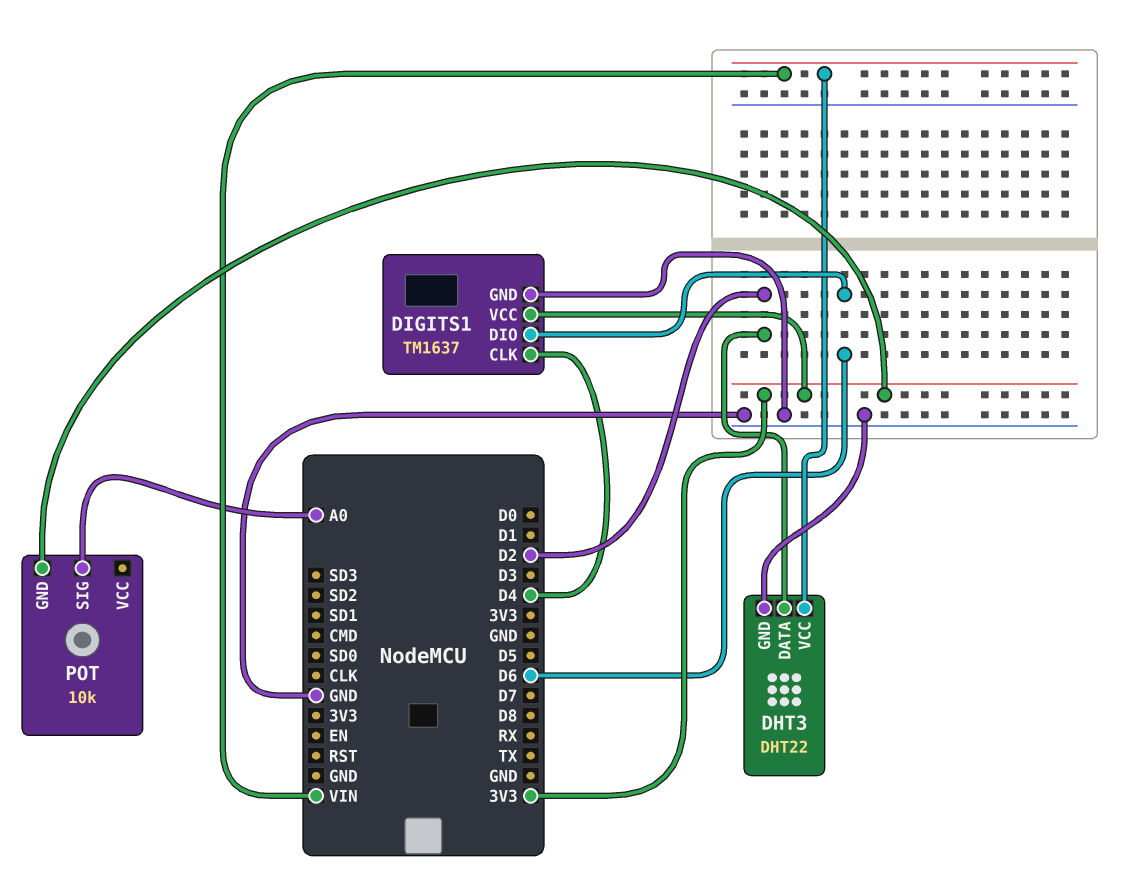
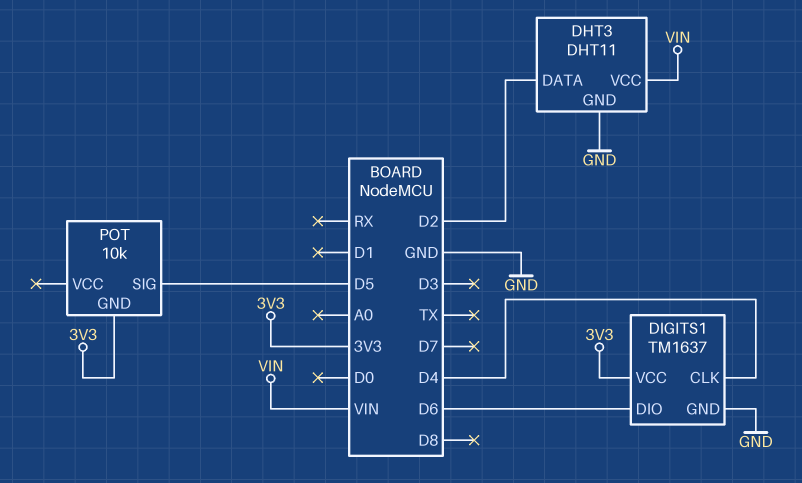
DHT3: DHT22 -> DHT11
POT pin SIG: A0 -> D5

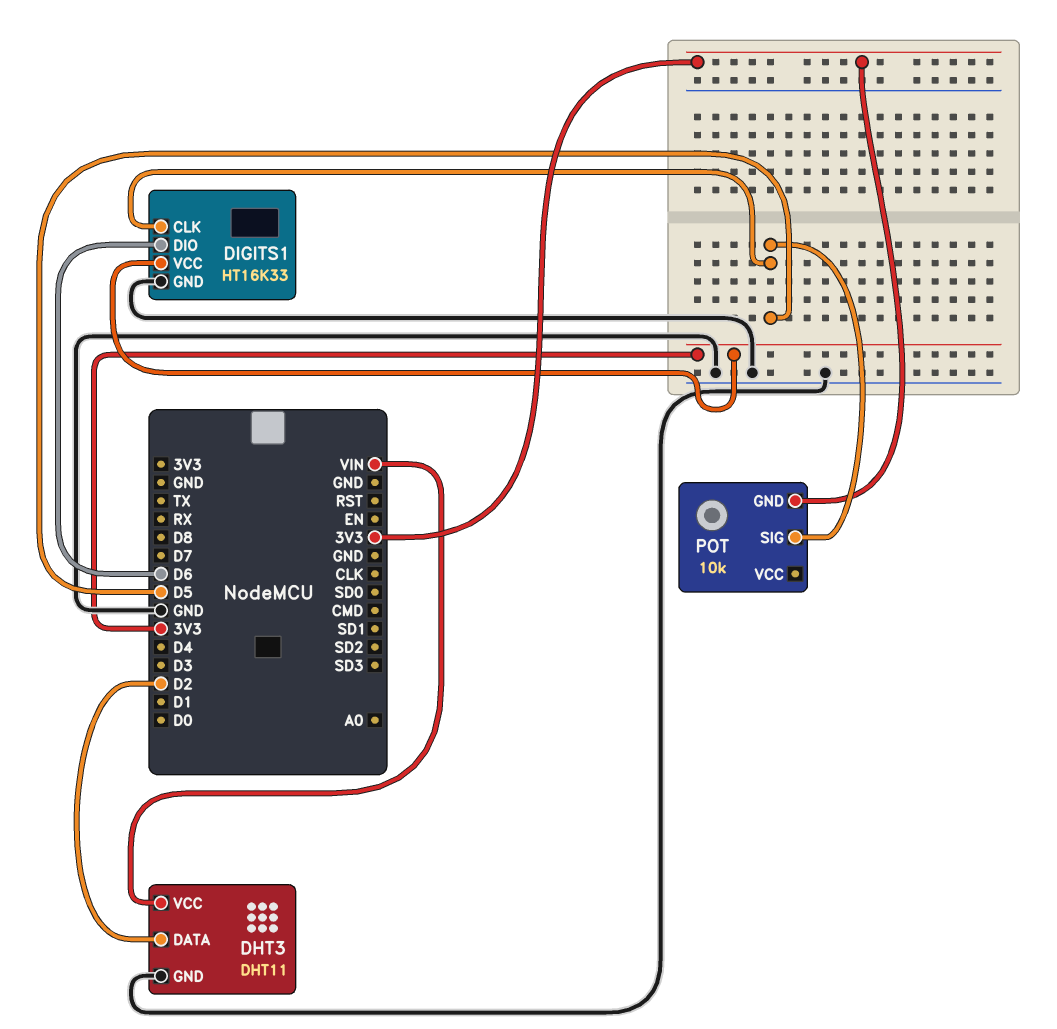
DIGITS1: TM1637 -> HT16K33
DIGITS1 pin CLK: D4 -> D5

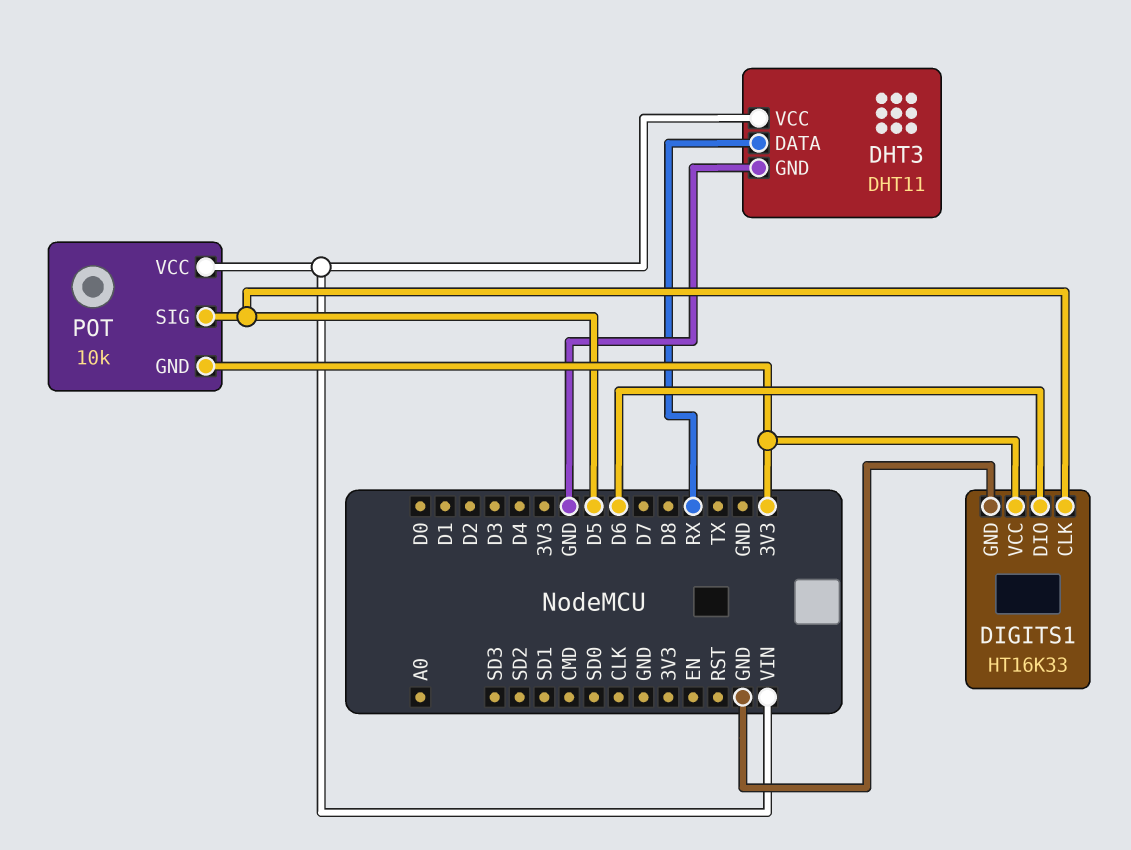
DHT3 pin DATA: D2 -> RX
POT pin VCC: none -> VIN

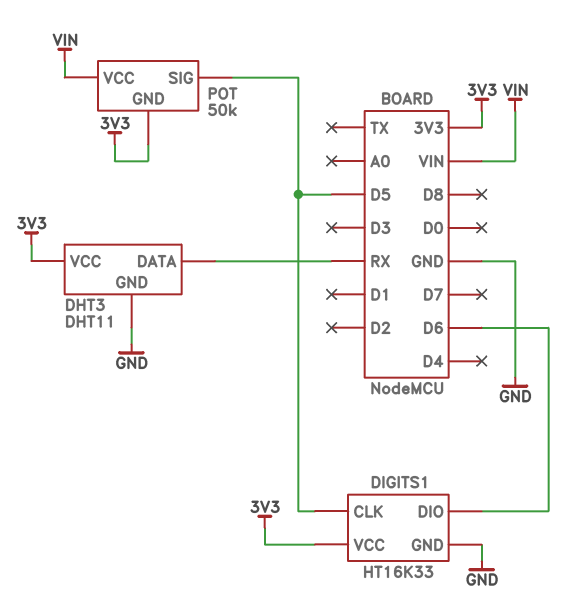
DHT3 pin VCC: VIN -> 3V3
POT: 10k -> 50k

